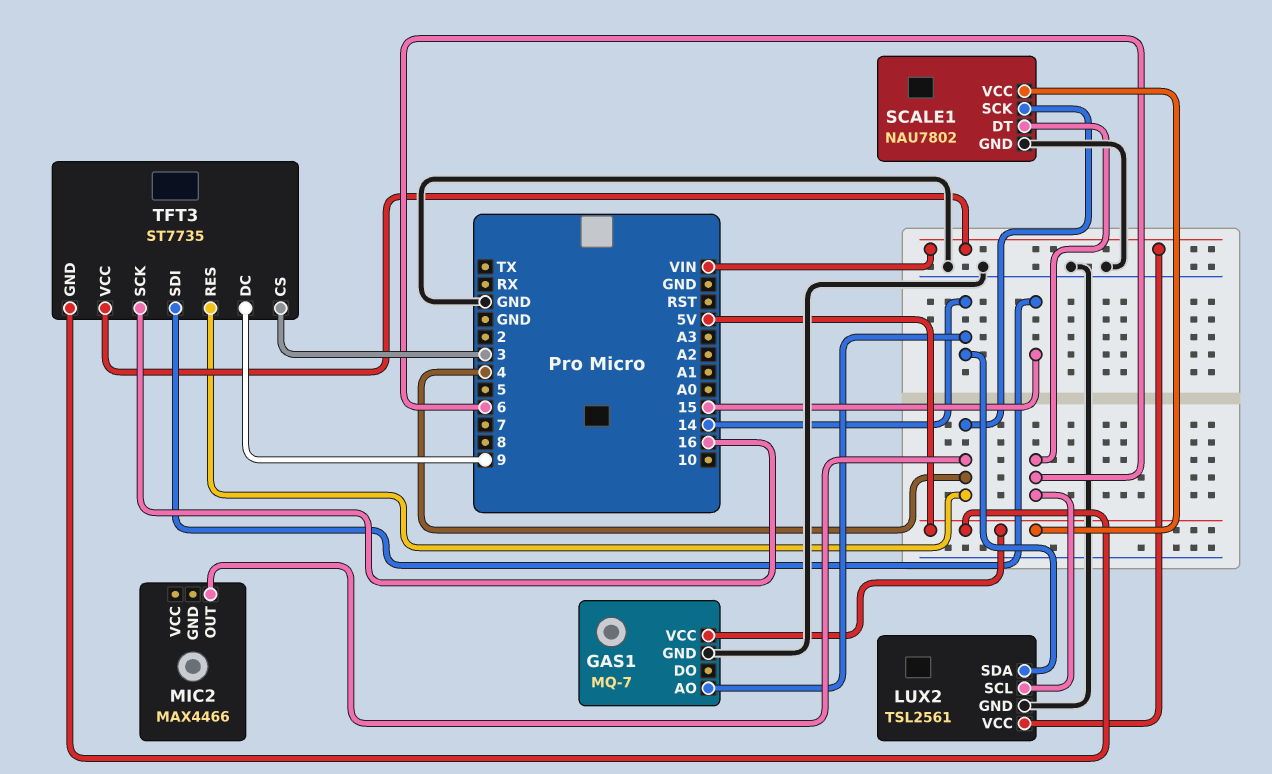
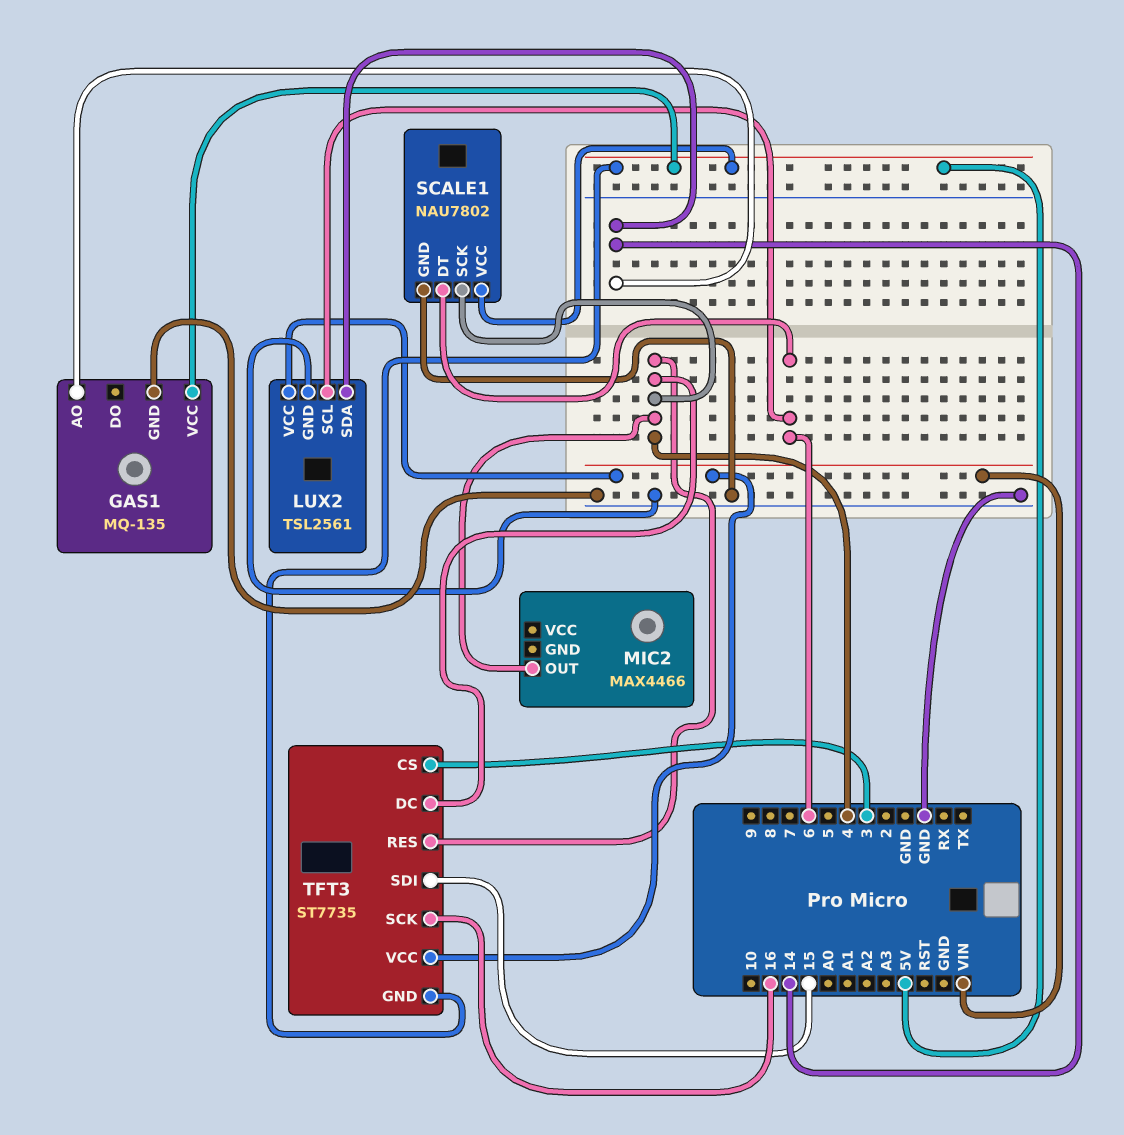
GAS1: MQ-7 -> MQ-135
TFT3 pin DC: 9 -> 4

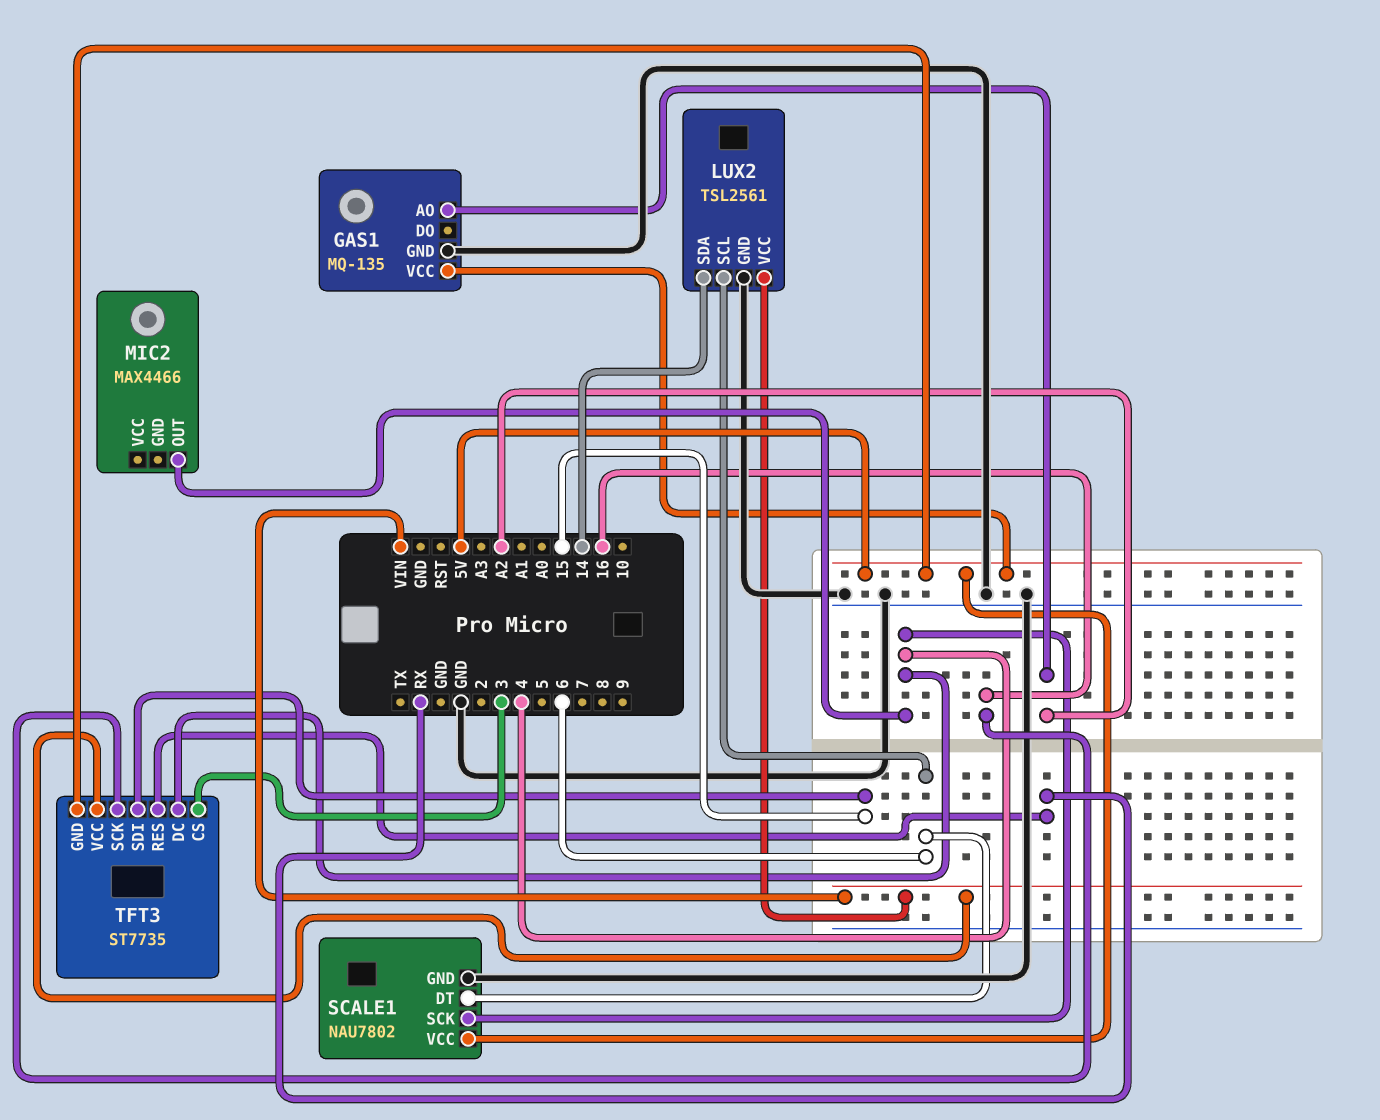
GAS1 pin AO: 14 -> A2
TFT3 pin RES: 4 -> RX

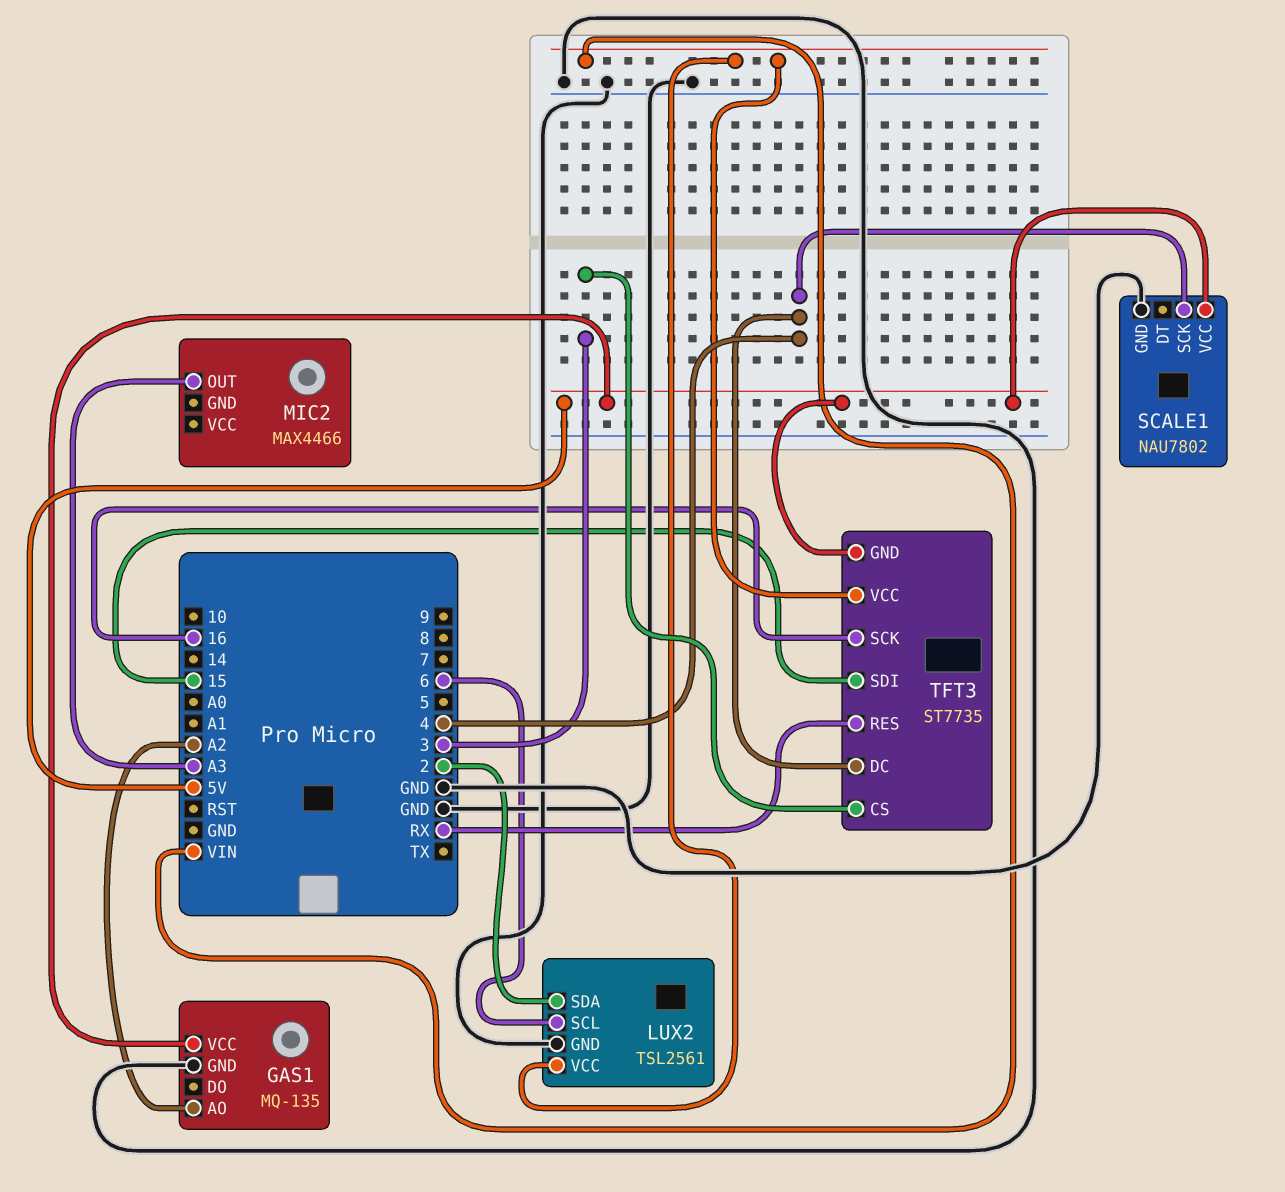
LUX2 pin SDA: 14 -> 2
MIC2 pin OUT: 4 -> A3
SCALE1 pin DT: 6 -> none

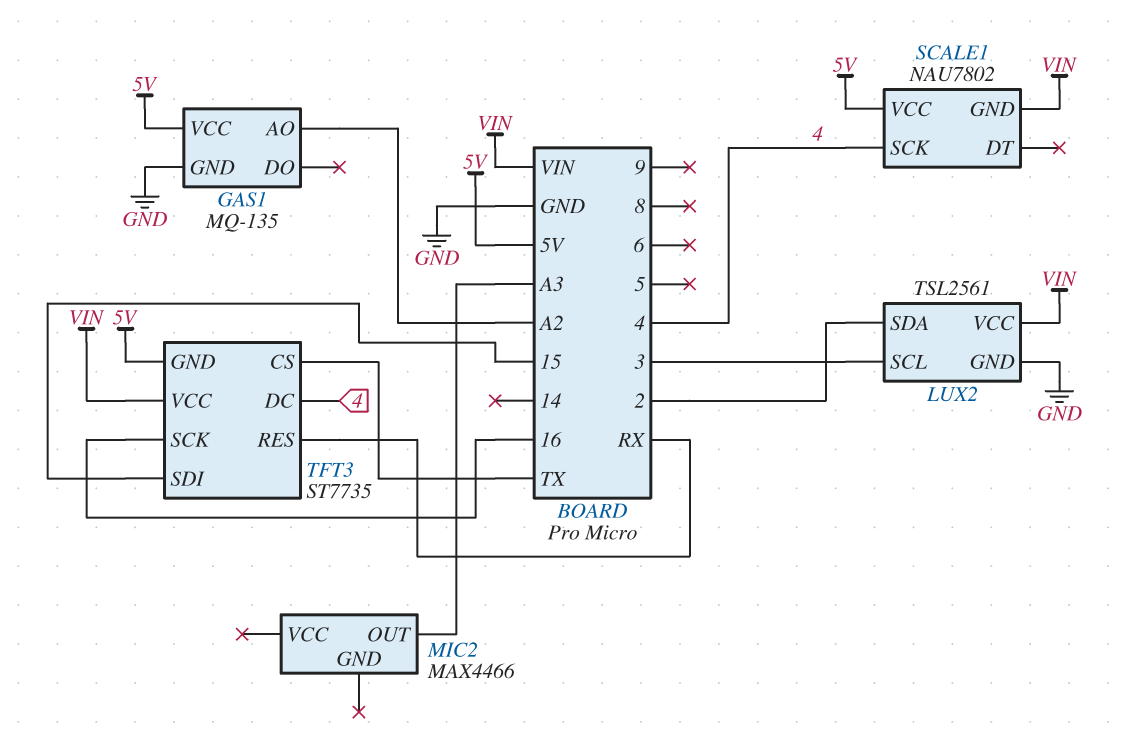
LUX2 pin SCL: 6 -> 3
SCALE1 pin GND: GND -> VIN
TFT3 pin CS: 3 -> TX

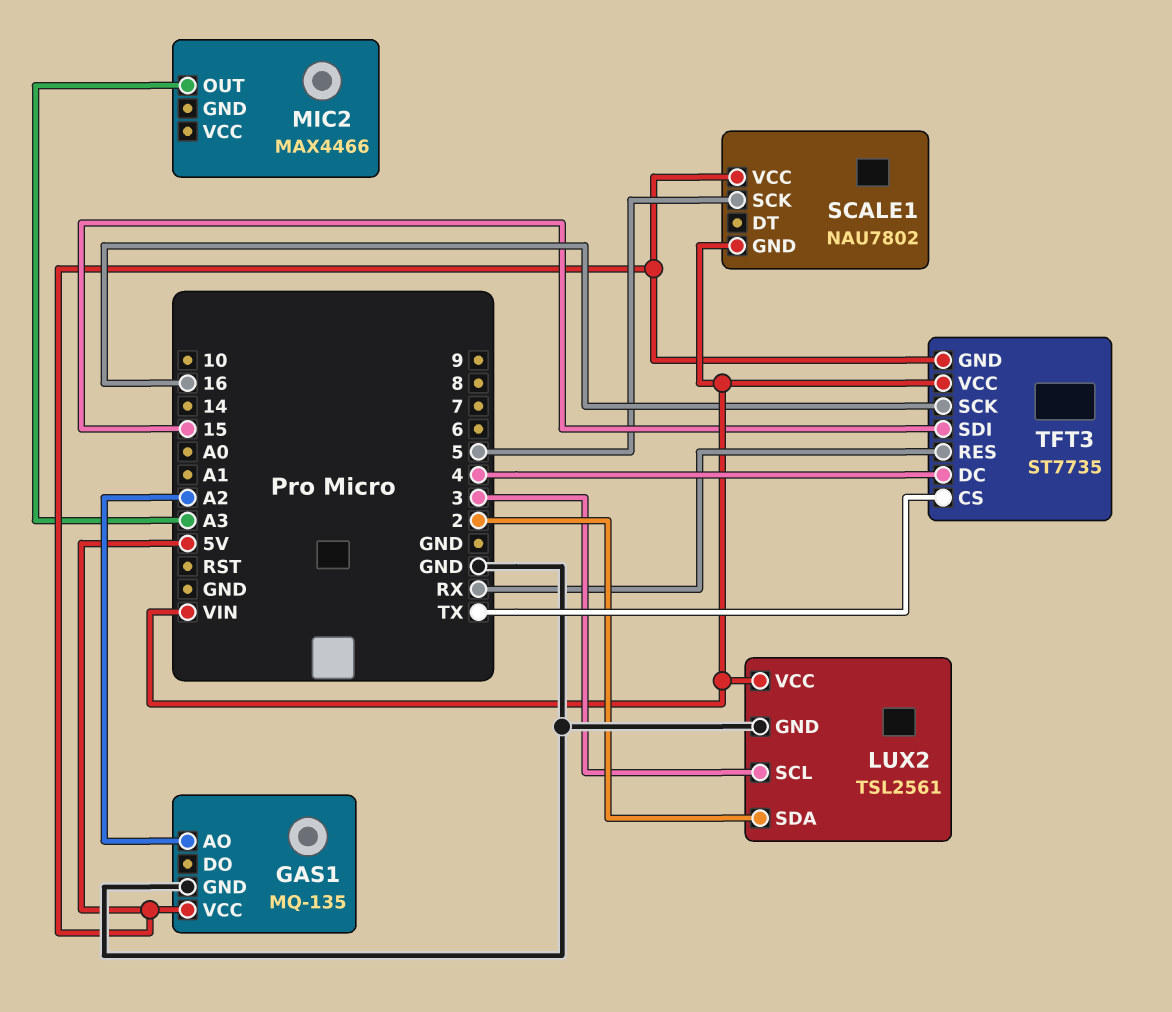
SCALE1 pin SCK: 4 -> 5

